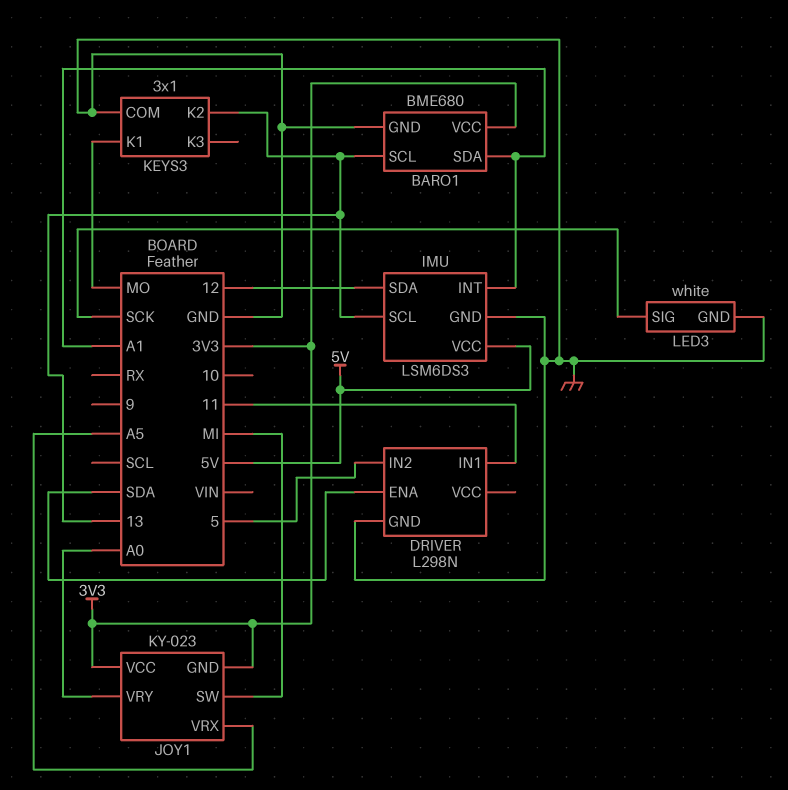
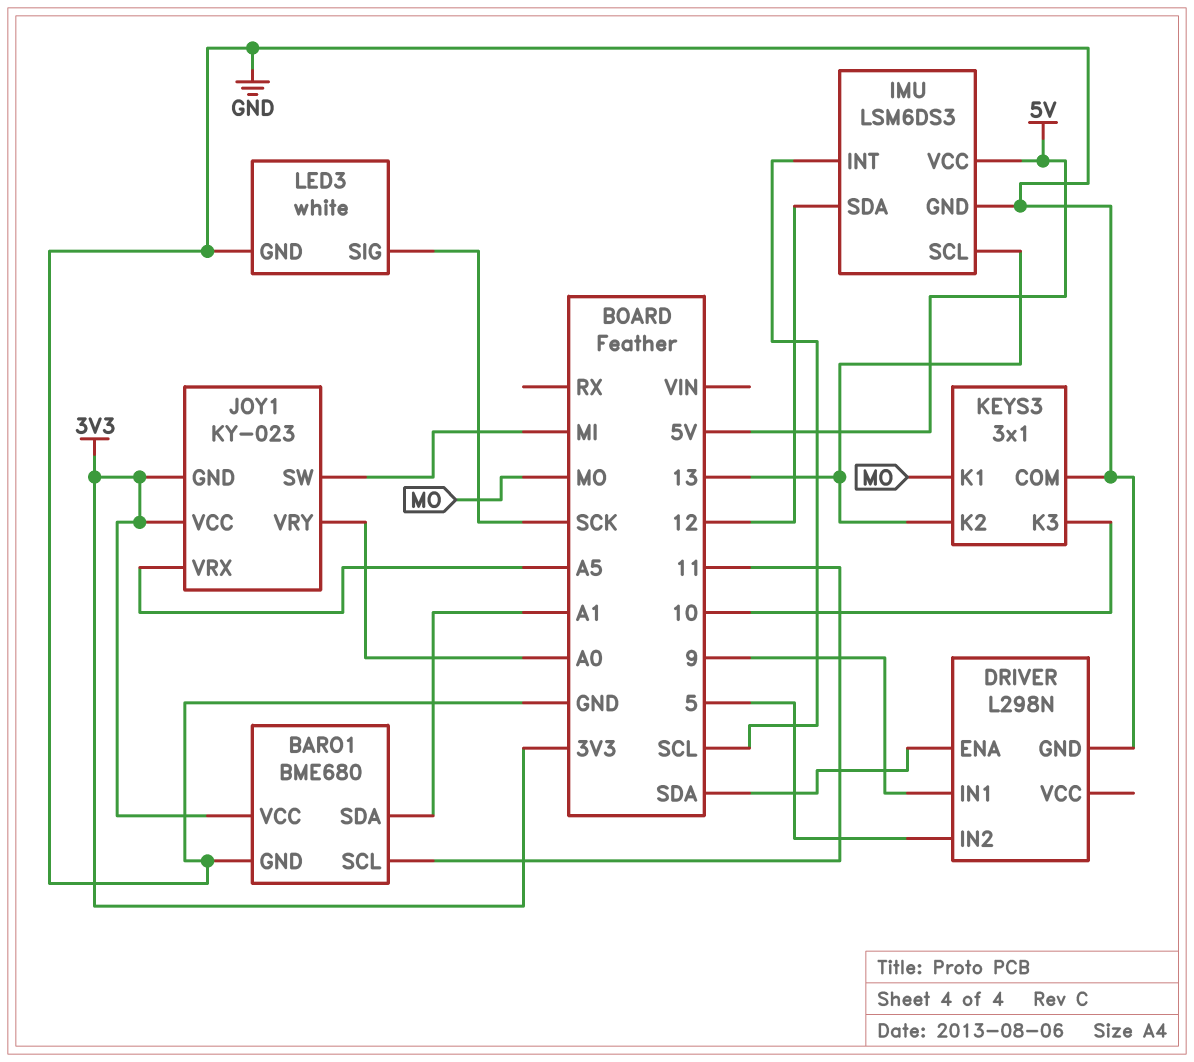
BARO1 pin SCL: 13 -> 11
DRIVER pin IN1: 11 -> 9
IMU pin INT: A1 -> SCL
KEYS3 pin K3: none -> 10

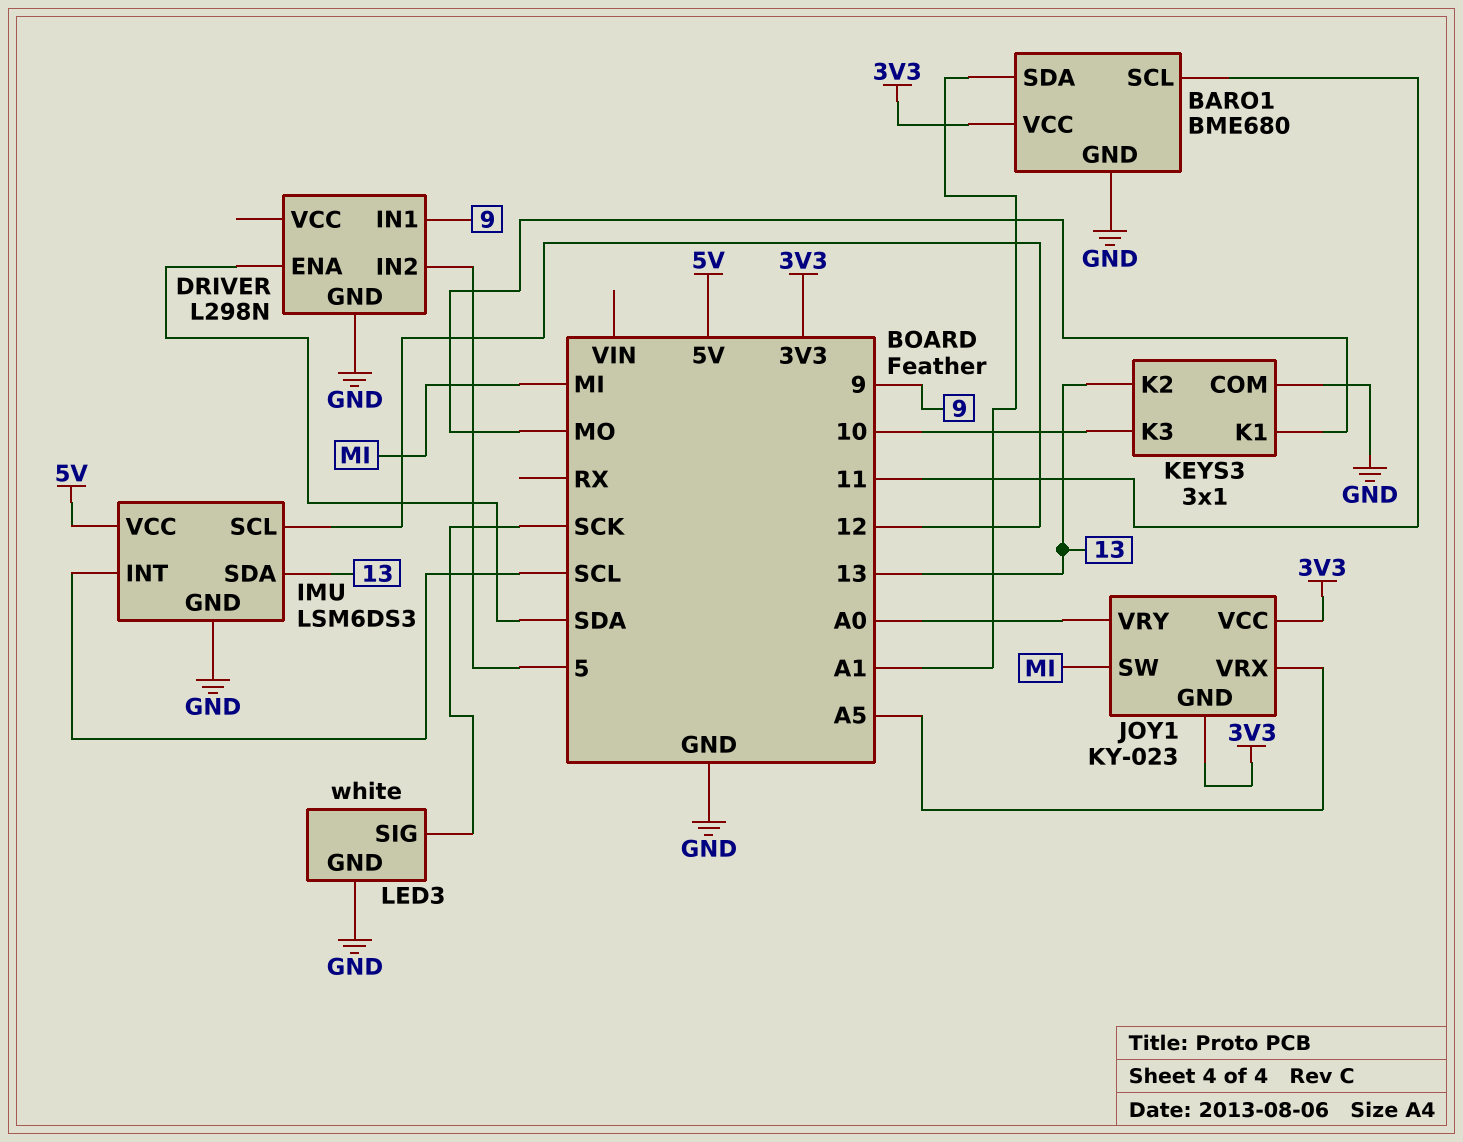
IMU pin SCL: 13 -> 12
IMU pin SDA: 12 -> 13

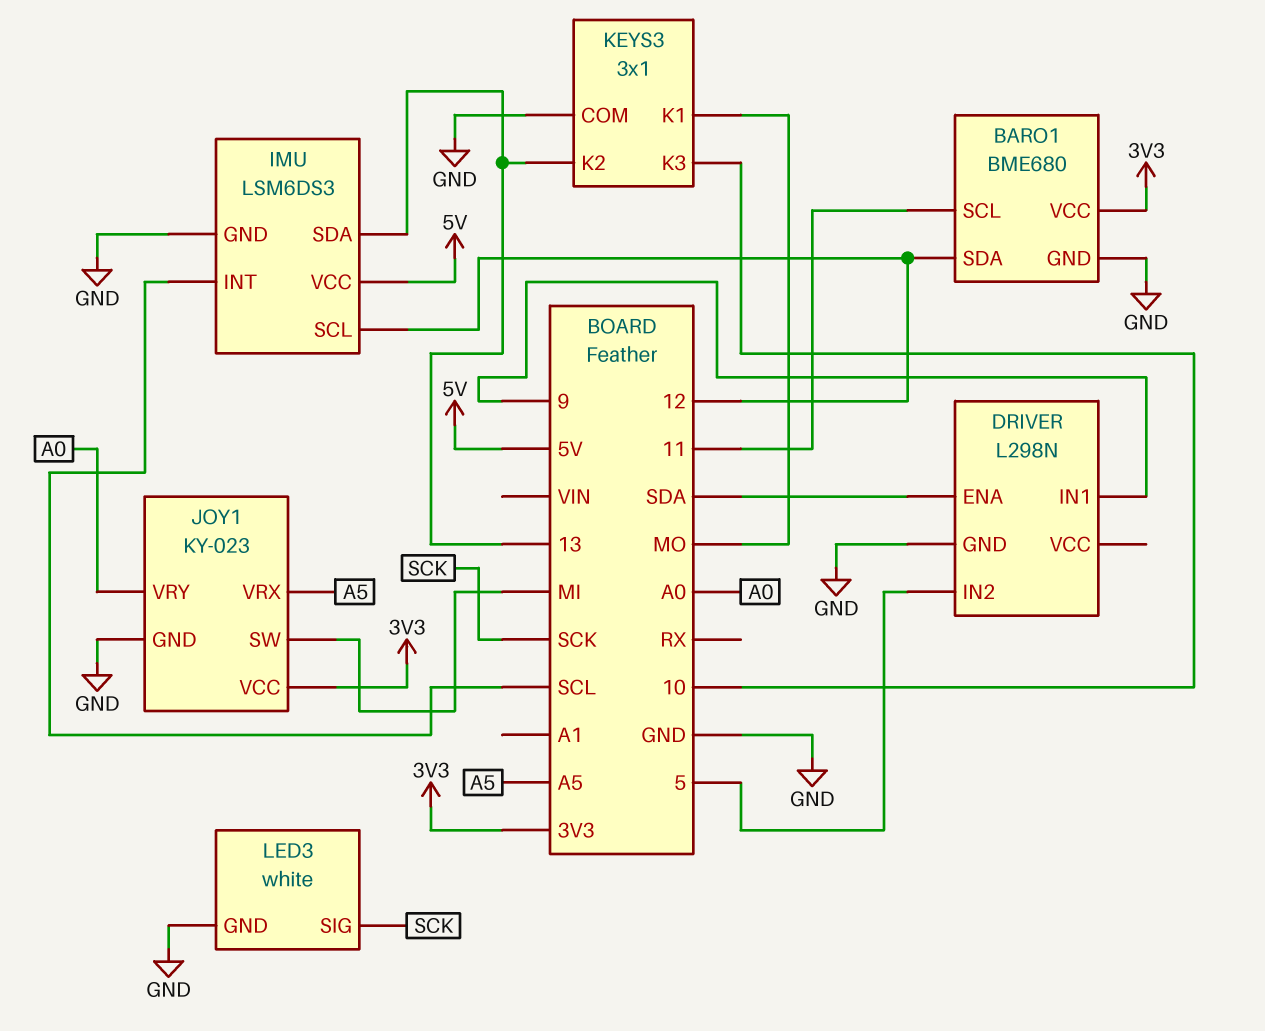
BARO1 pin SDA: A1 -> 12
JOY1 pin GND: 3V3 -> GND

